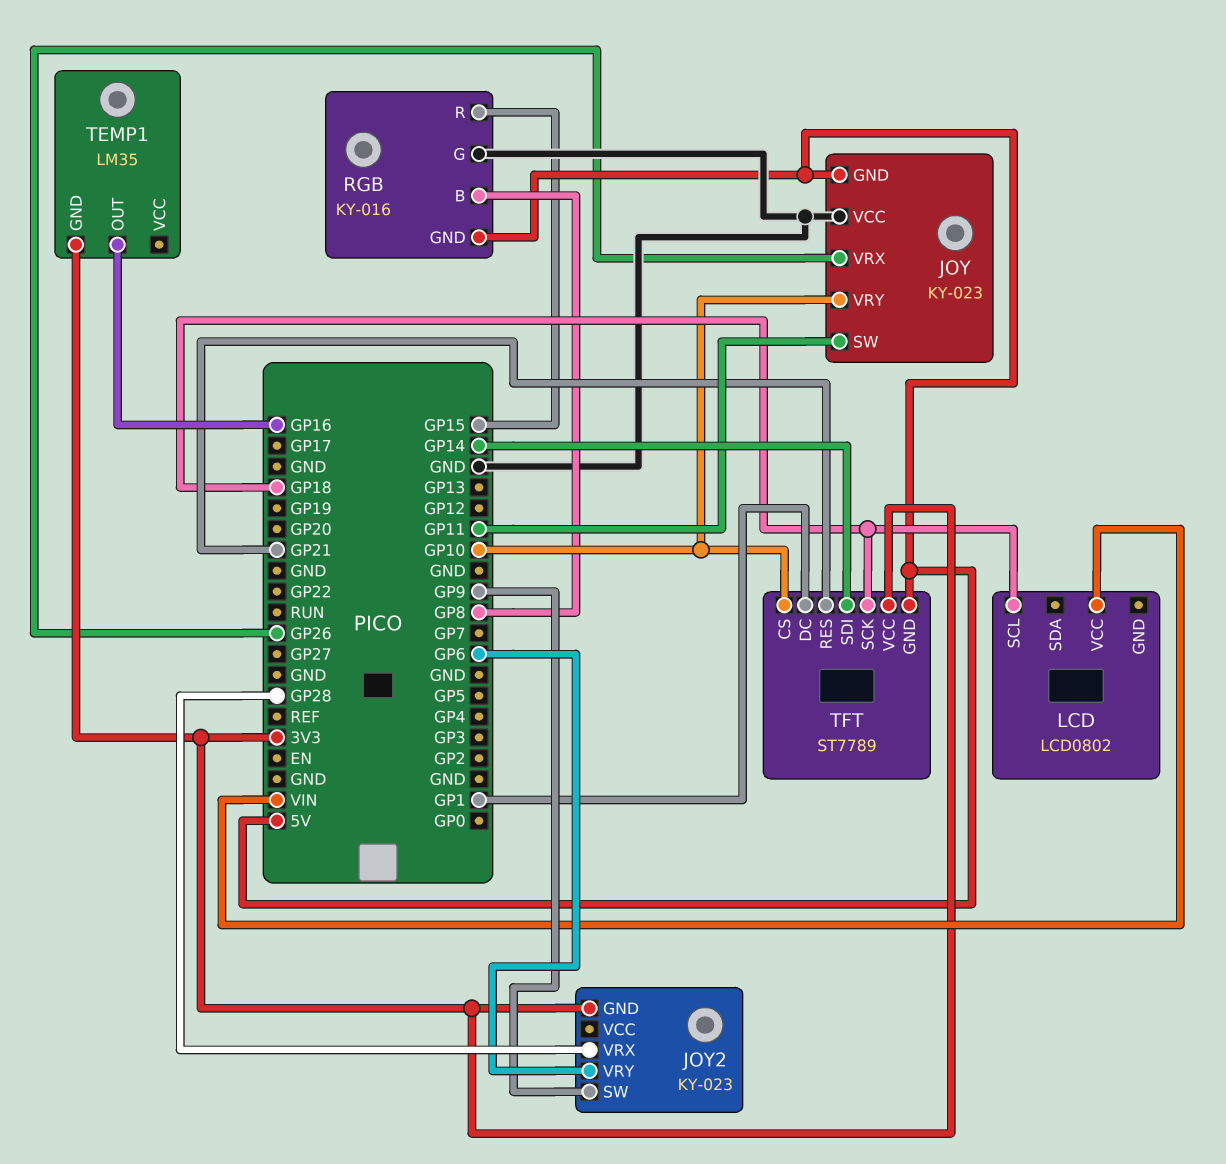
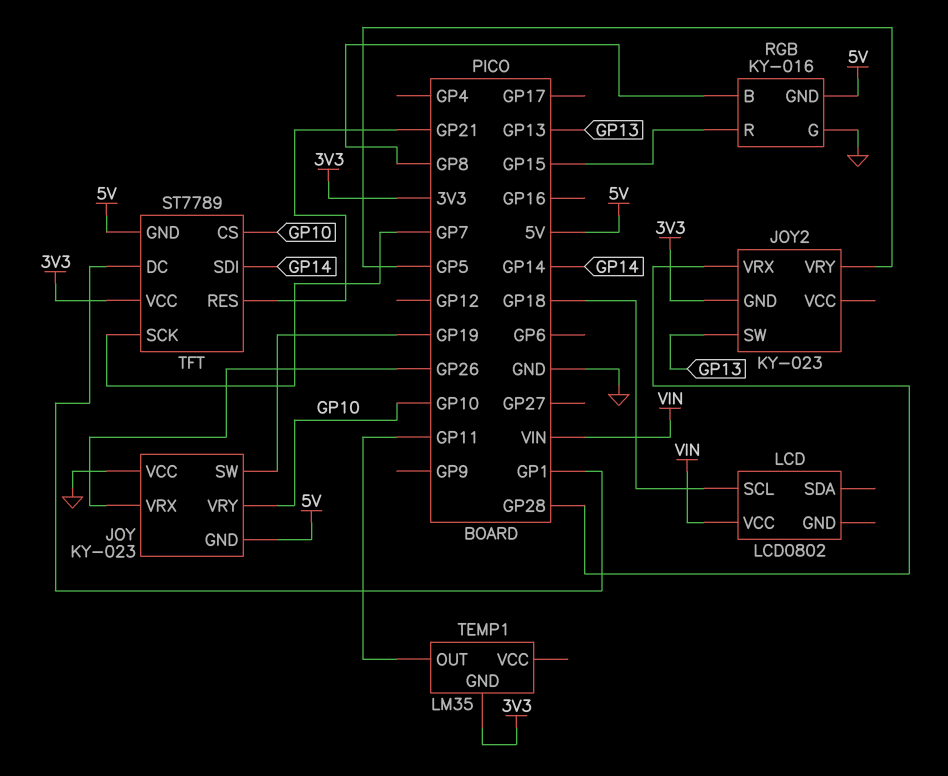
JOY pin SW: GP11 -> GP19
JOY2 pin SW: GP9 -> GP13
JOY2 pin VRY: GP6 -> GP5
TEMP1 pin OUT: GP16 -> GP11
TFT pin SCK: GP18 -> GP7

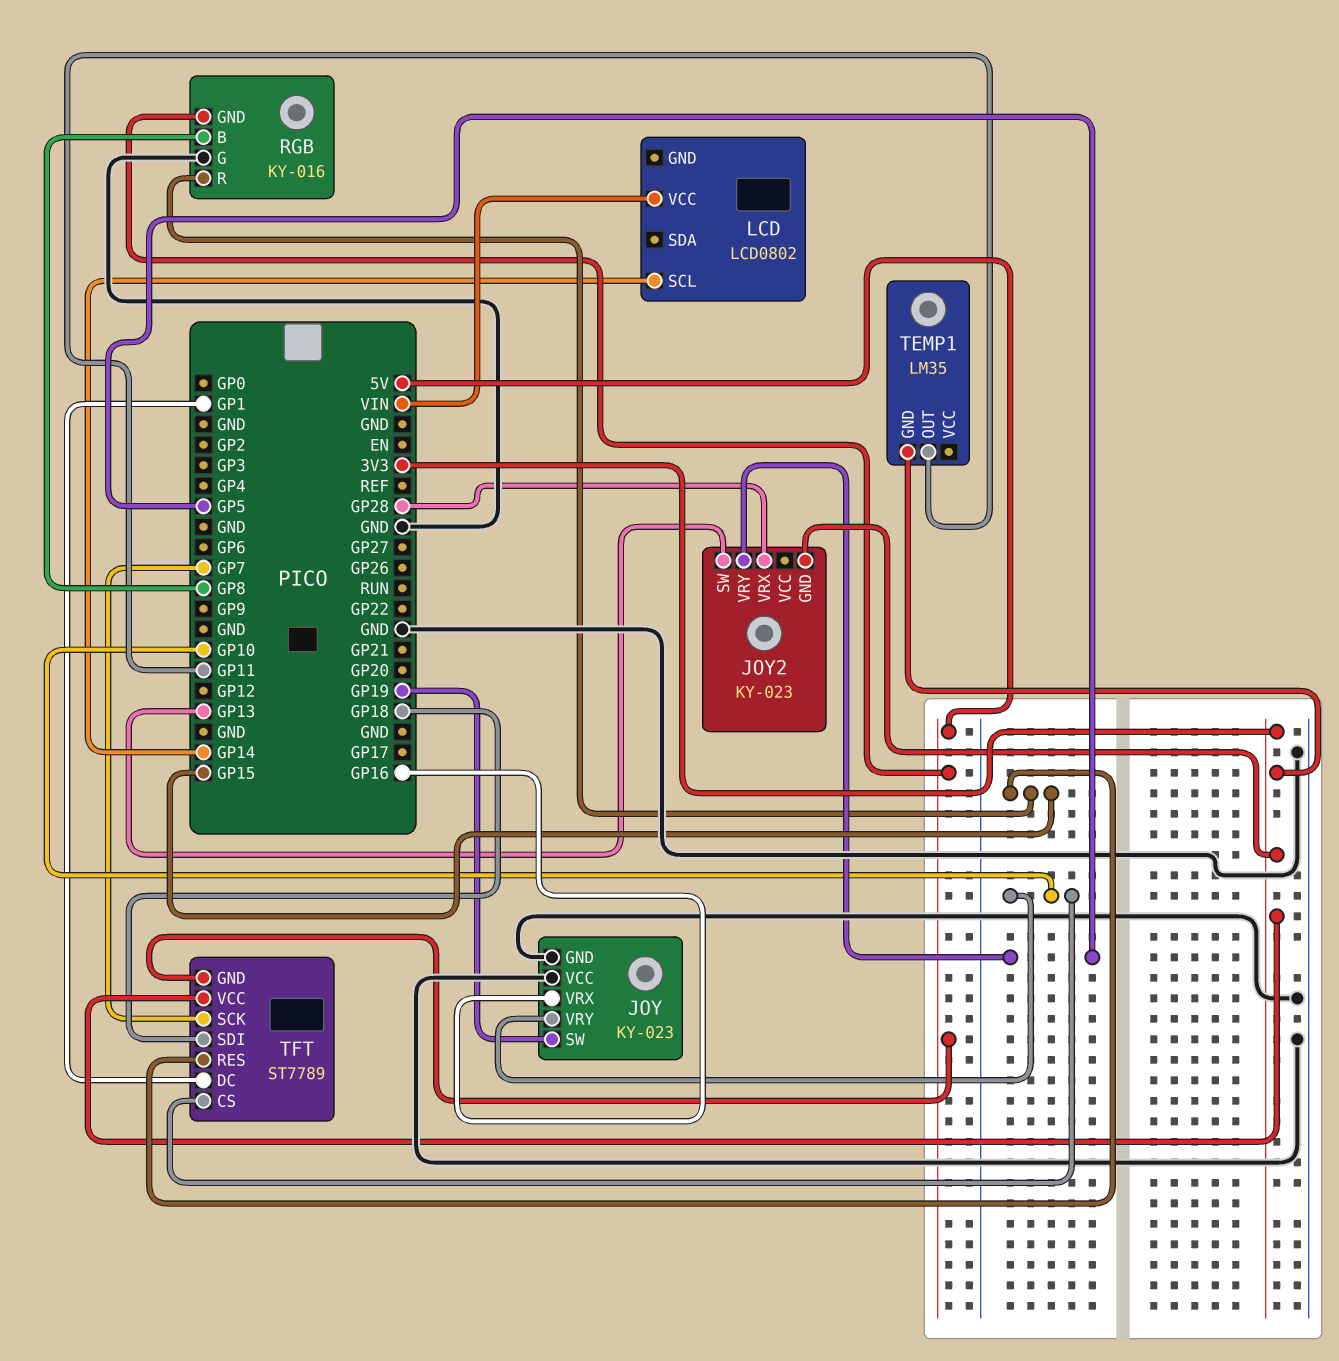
JOY pin GND: 5V -> GND
JOY pin VRX: GP26 -> GP16
LCD pin SCL: GP18 -> GP14
TFT pin RES: GP21 -> GP15
TFT pin SDI: GP14 -> GP18

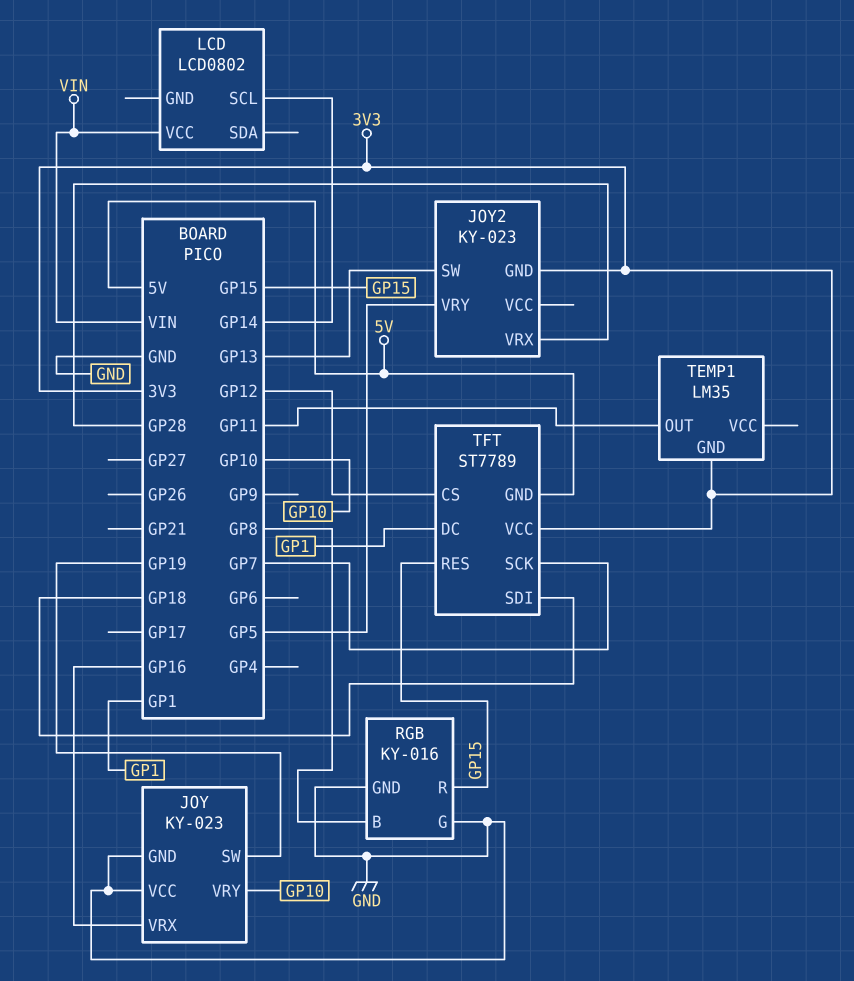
RGB pin GND: 5V -> GND
TFT pin CS: GP10 -> GP12

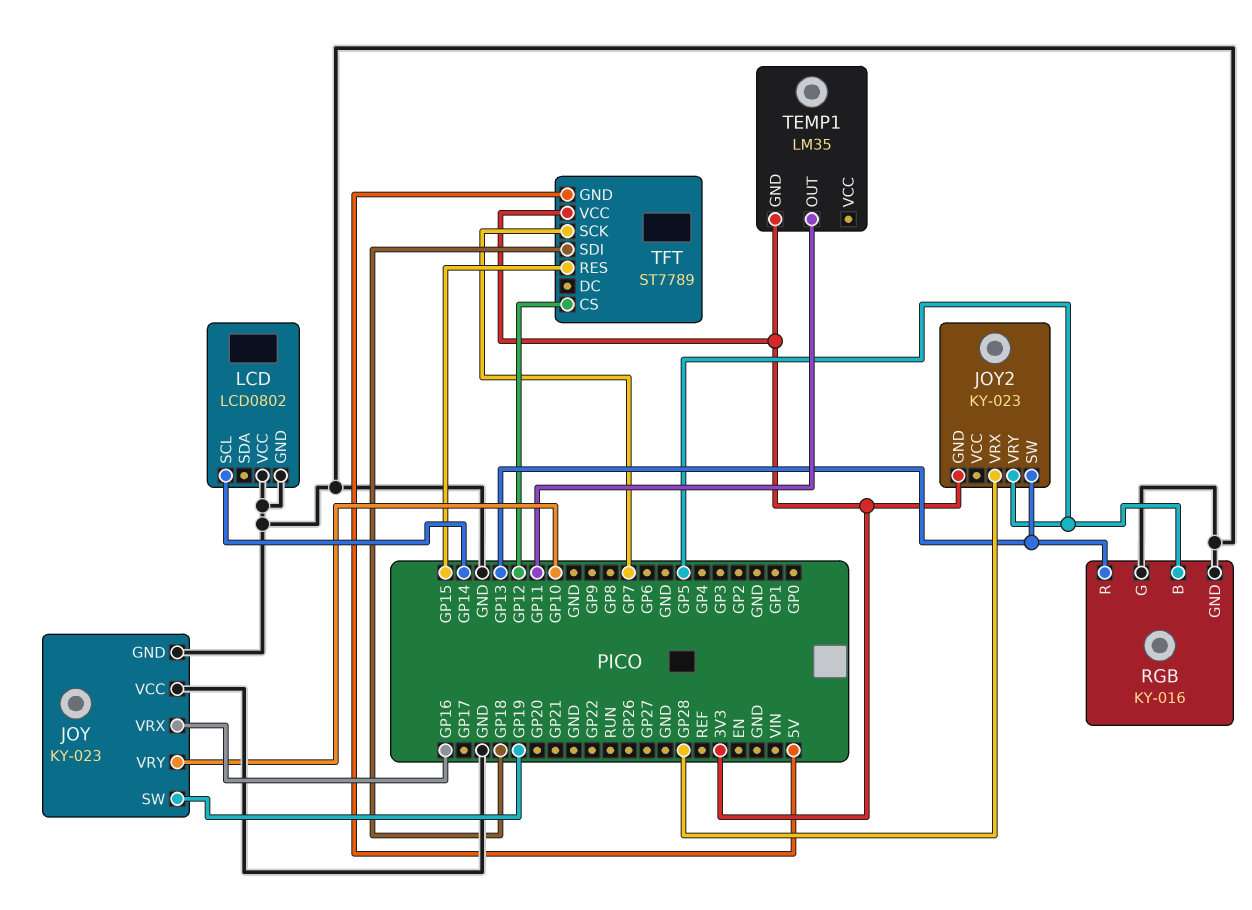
LCD pin GND: none -> GND
LCD pin VCC: VIN -> GND
RGB pin B: GP8 -> GP5
RGB pin R: GP15 -> GP13
TFT pin DC: GP1 -> none

